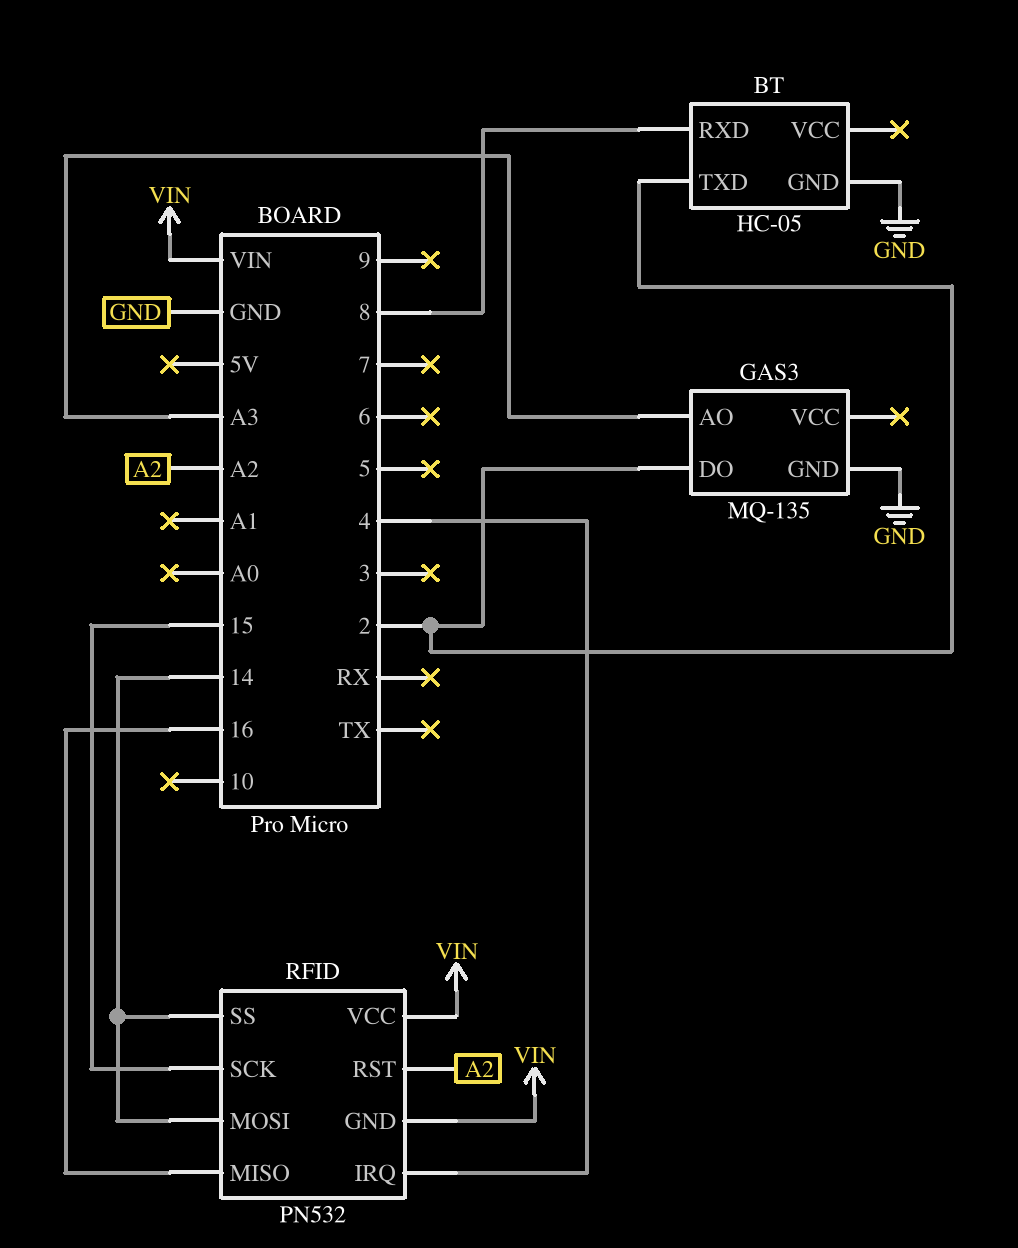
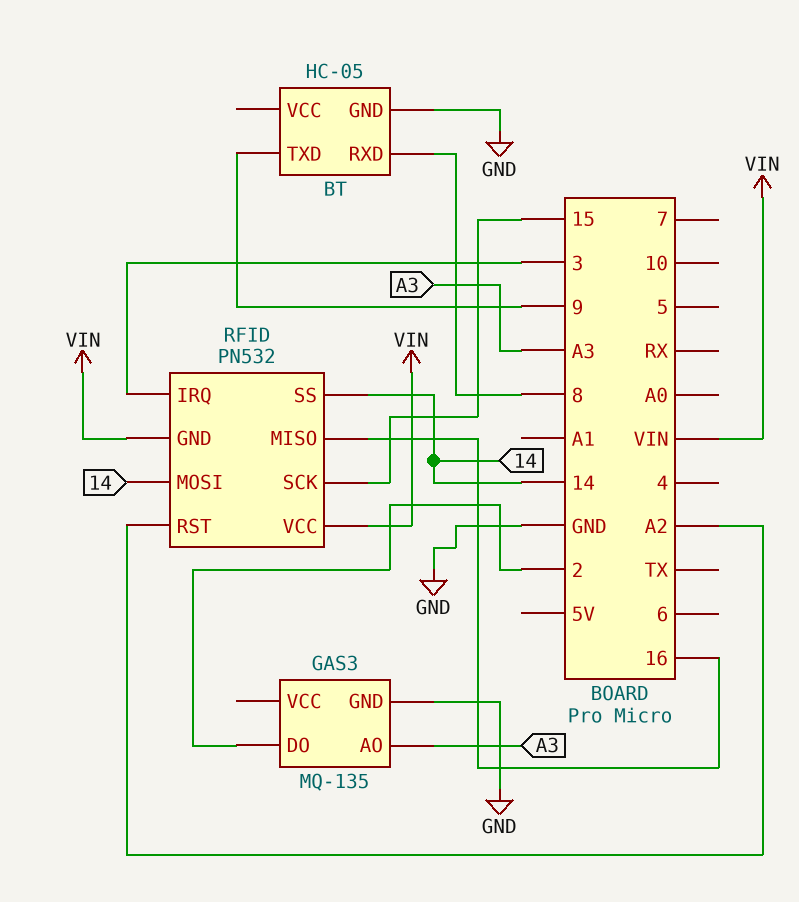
BT pin TXD: 2 -> 9
RFID pin IRQ: 4 -> 3

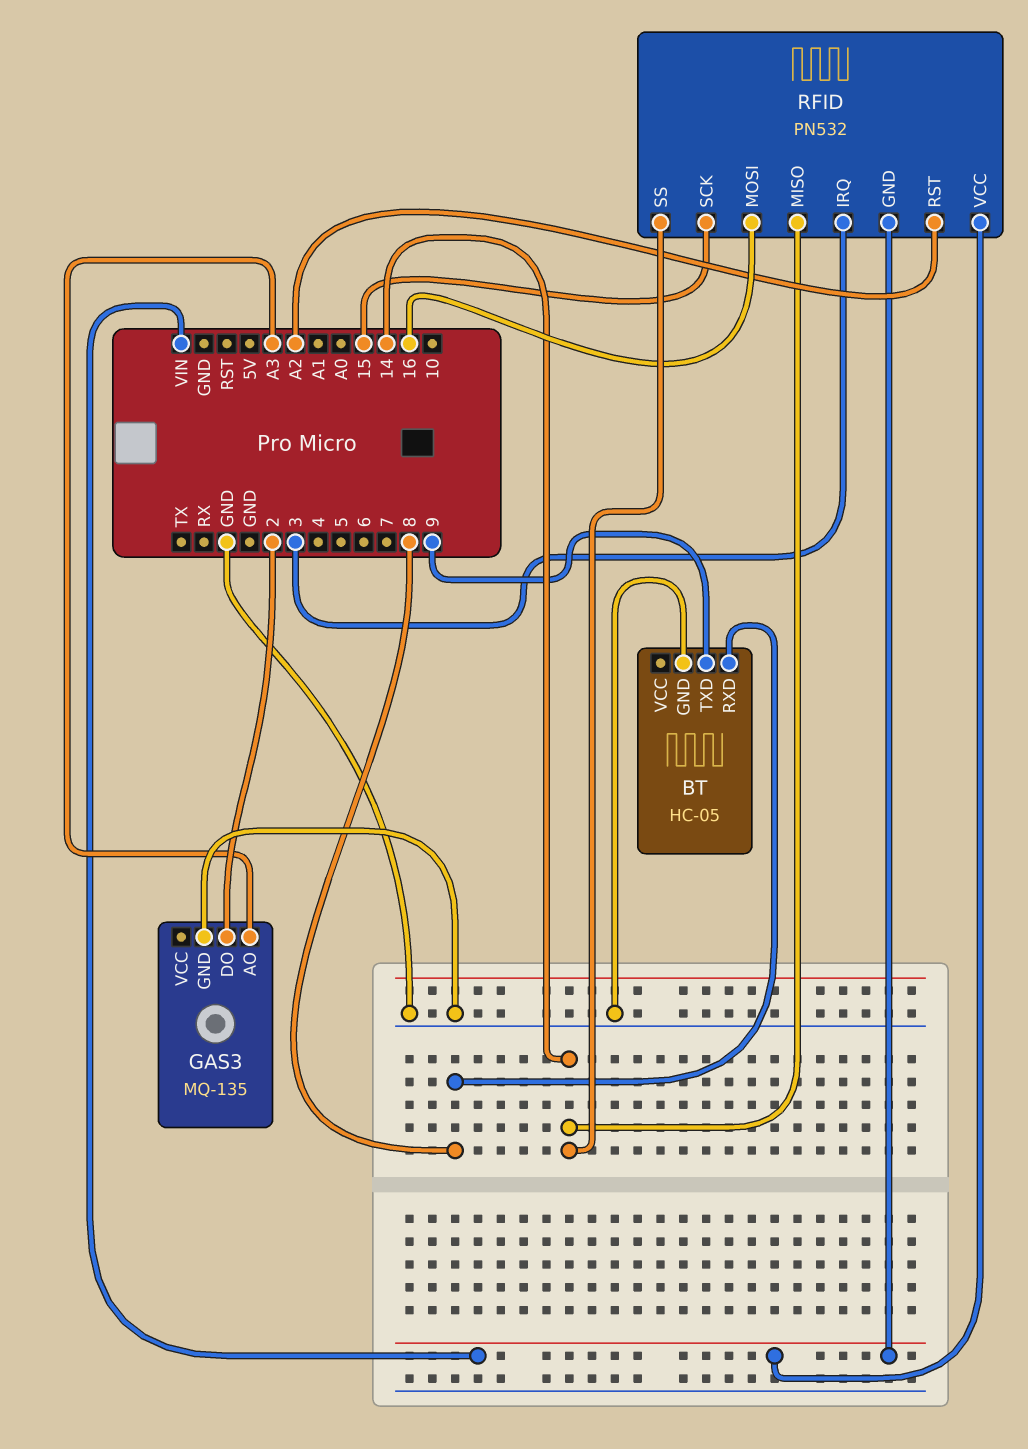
RFID pin MISO: 16 -> 14
RFID pin MOSI: 14 -> 16

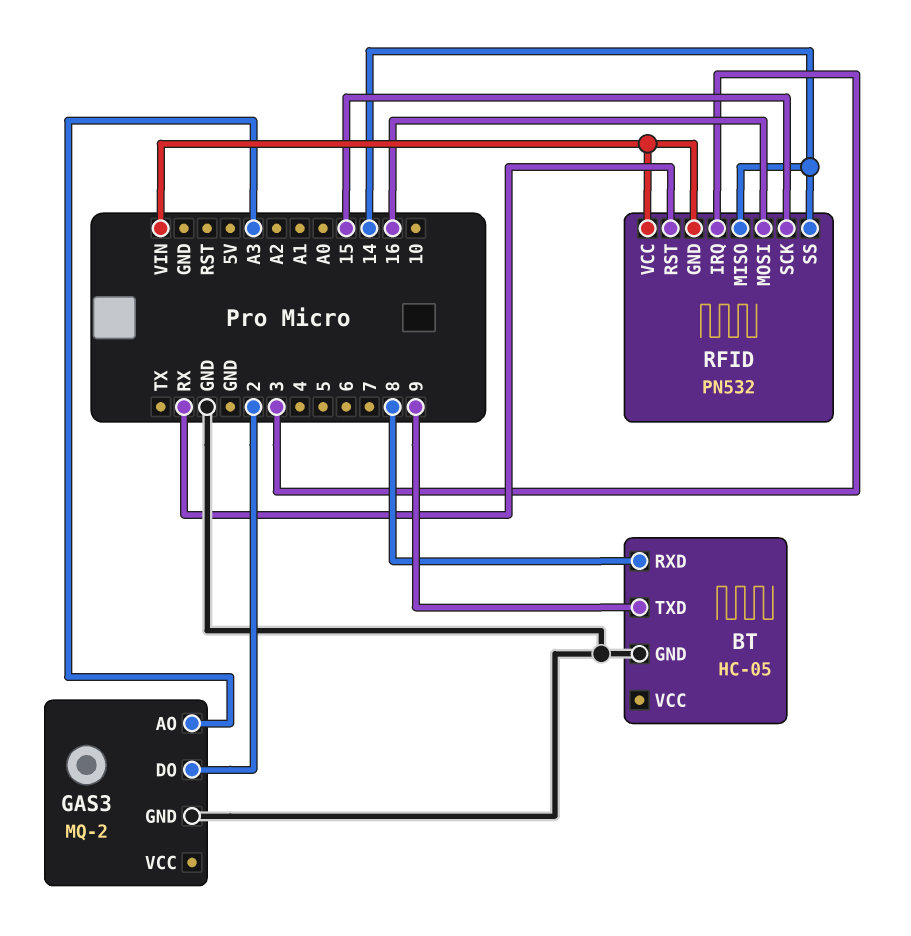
GAS3: MQ-135 -> MQ-2
RFID pin RST: A2 -> RX

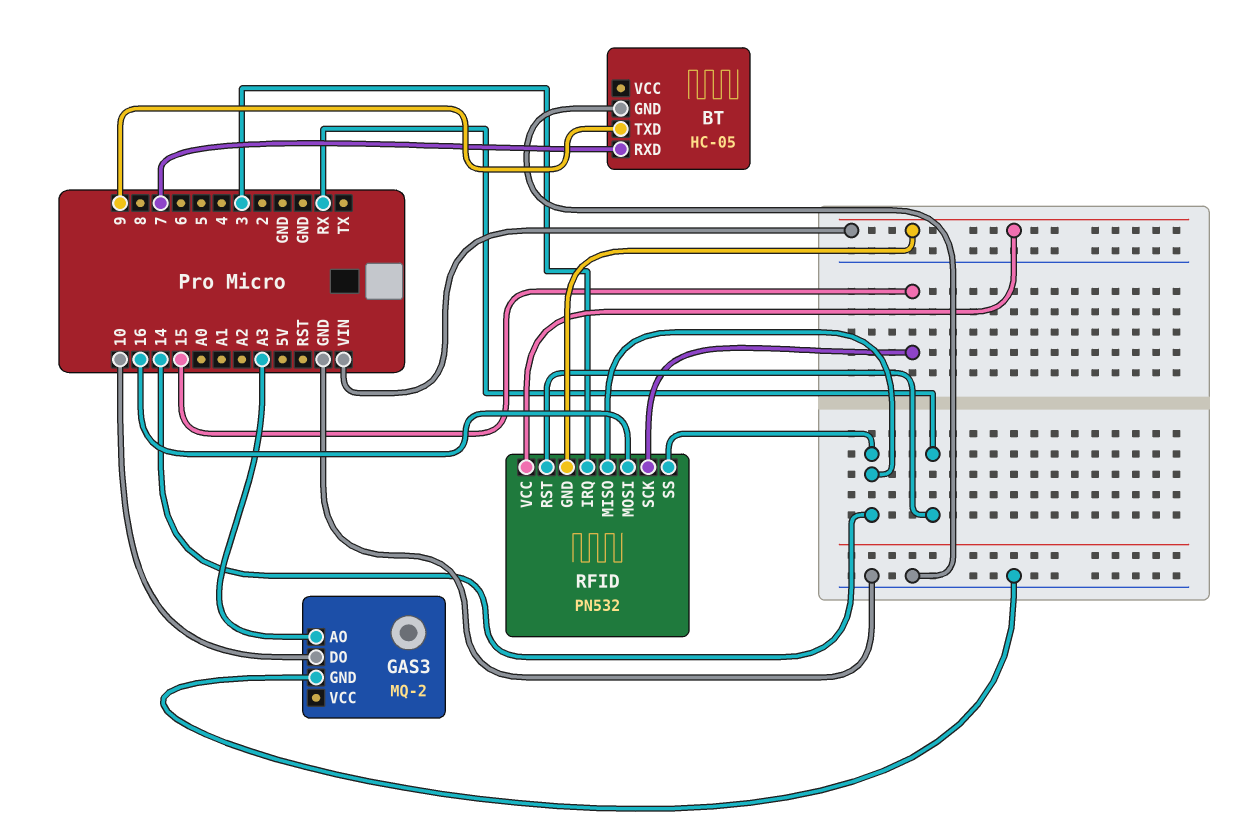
BT pin RXD: 8 -> 7
GAS3 pin DO: 2 -> 10

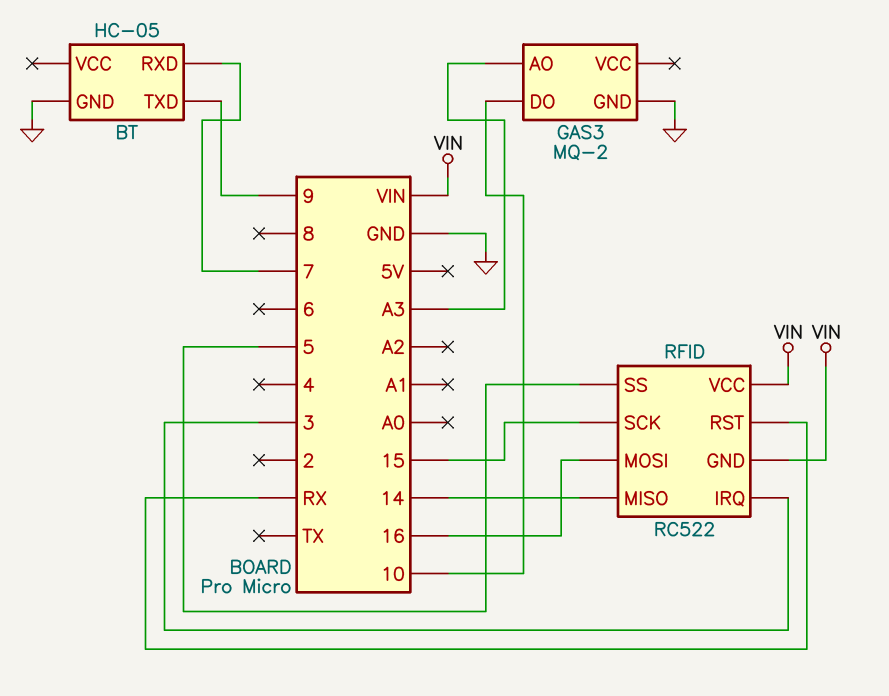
RFID: PN532 -> RC522
RFID pin SS: 14 -> 5

